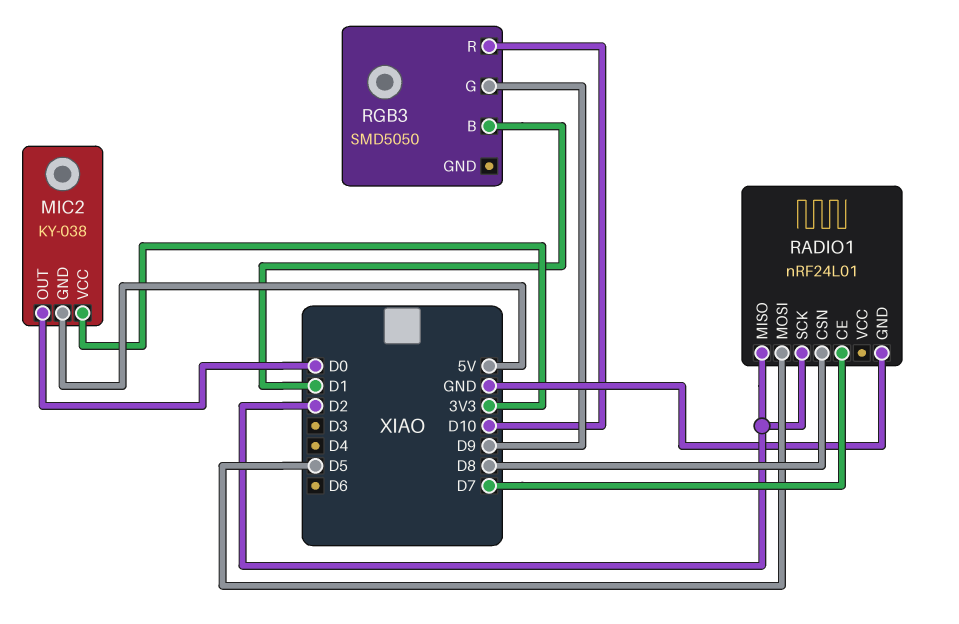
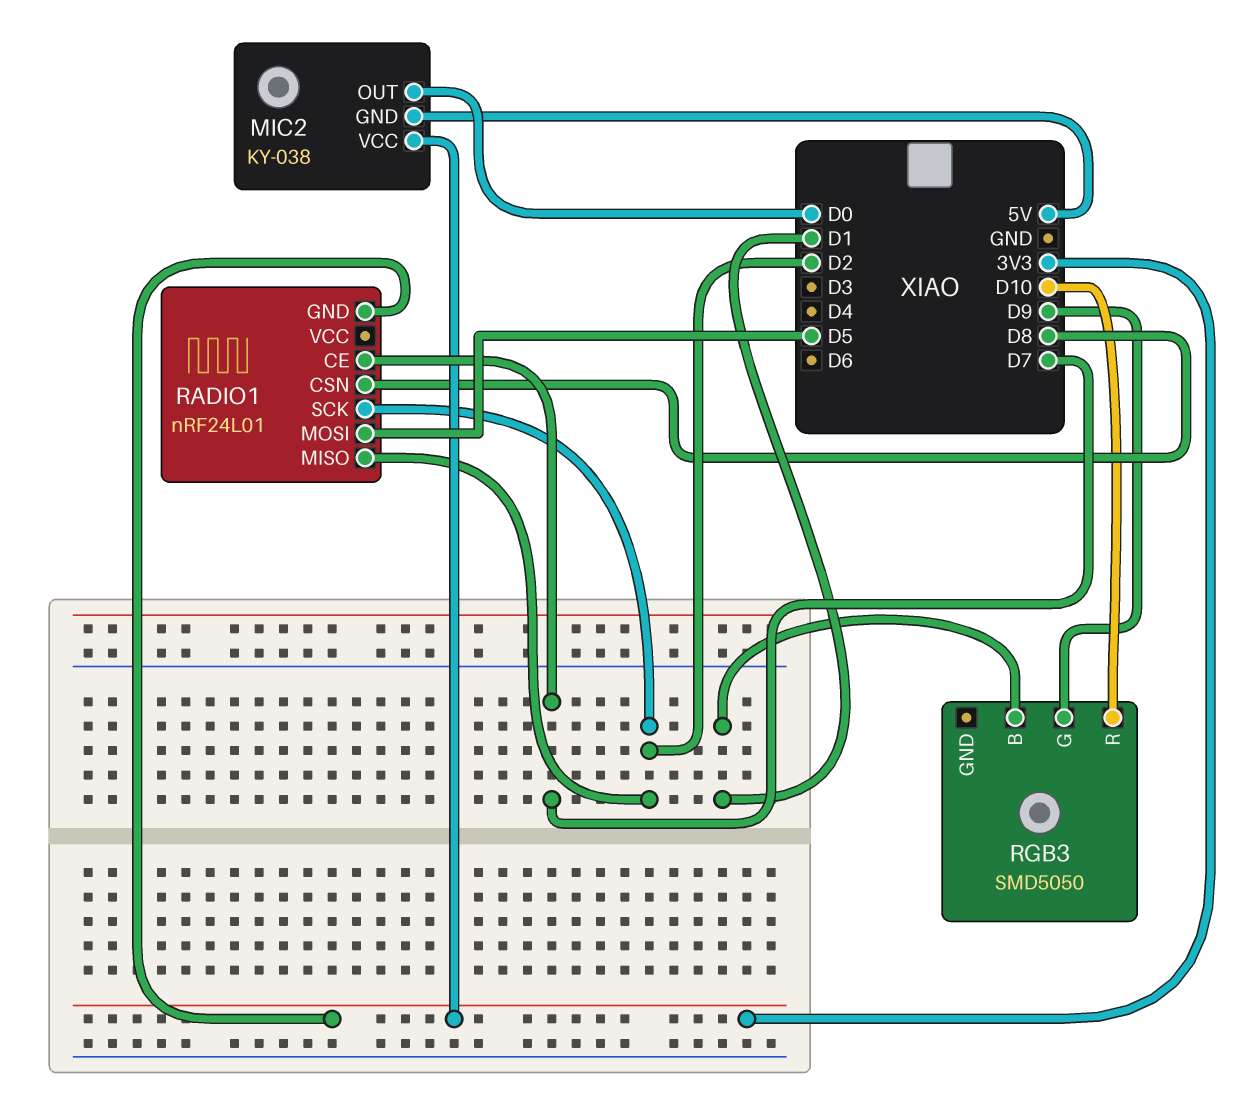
RADIO1 pin GND: GND -> 3V3

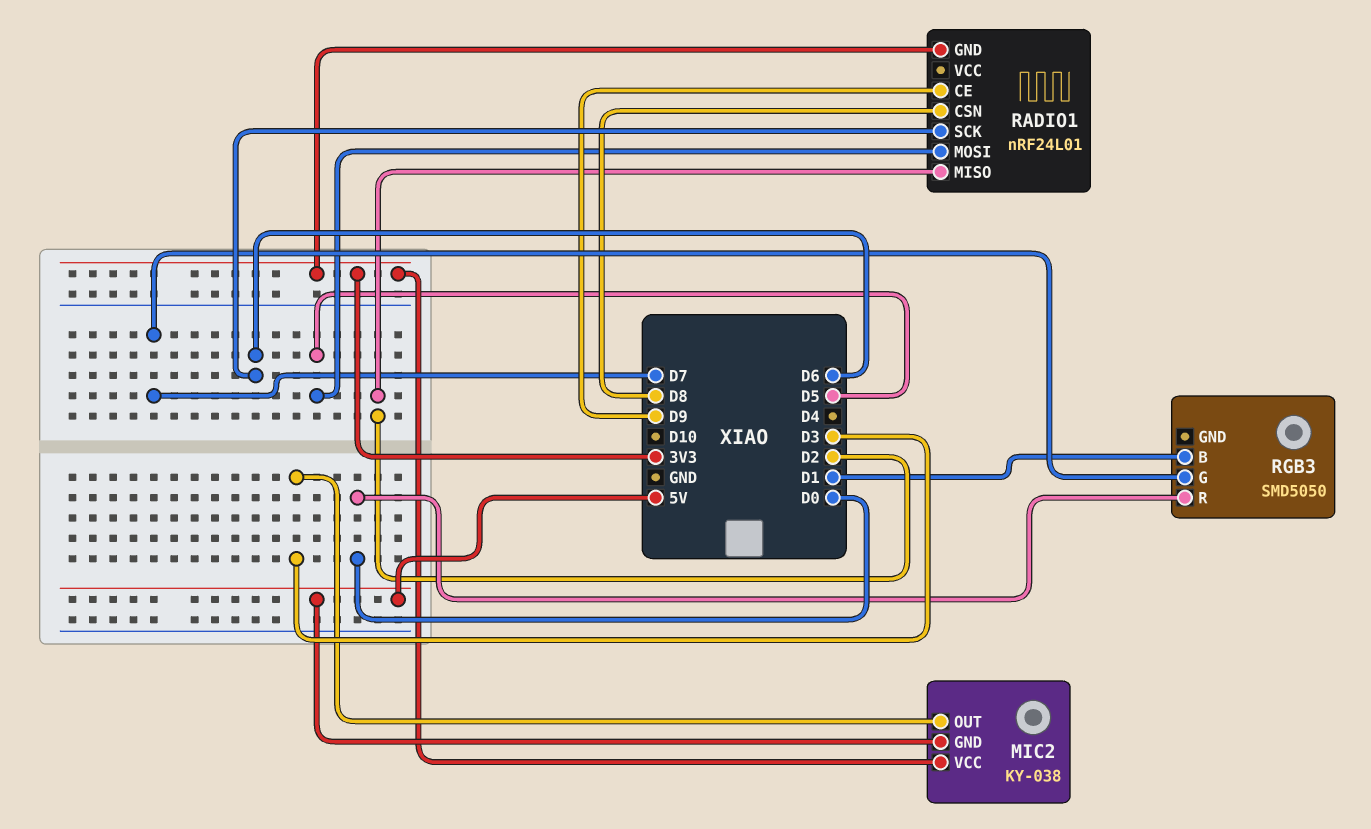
MIC2 pin OUT: D0 -> D3
RADIO1 pin CE: D7 -> D9
RADIO1 pin SCK: D2 -> D6
RGB3 pin G: D9 -> D7
RGB3 pin R: D10 -> D0

